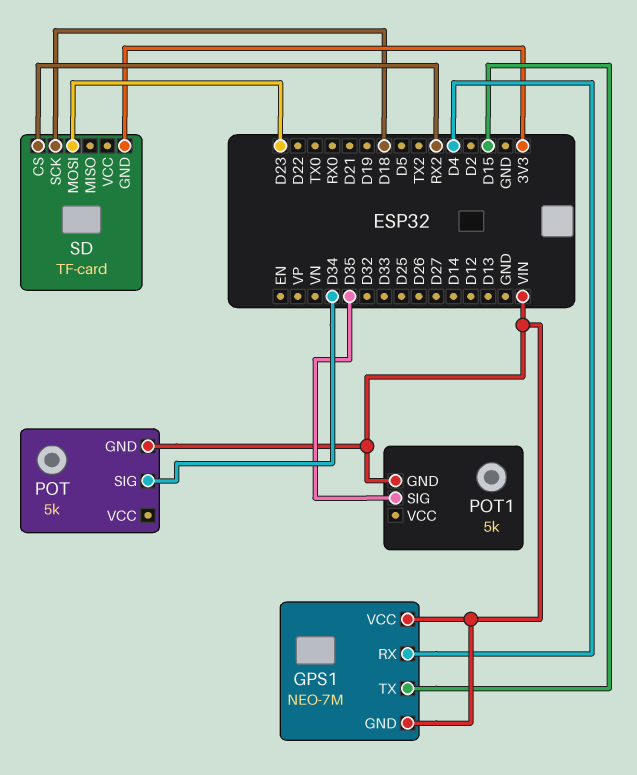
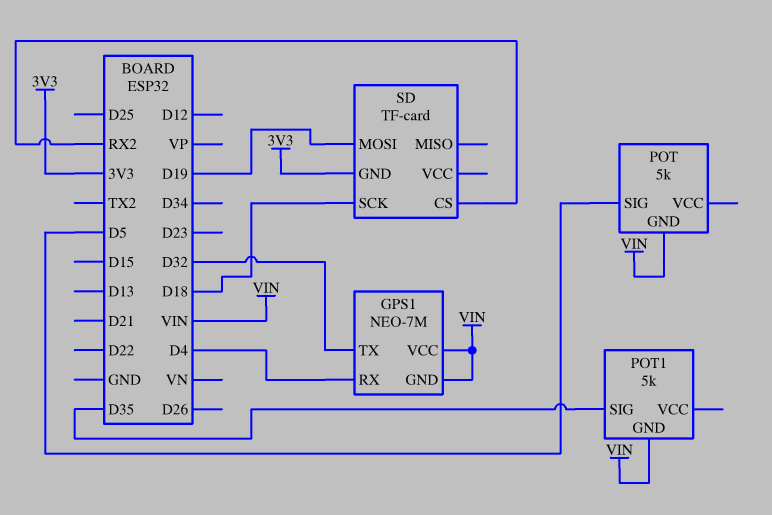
GPS1 pin TX: D15 -> D32
POT pin SIG: D34 -> D5
SD pin MOSI: D23 -> D19

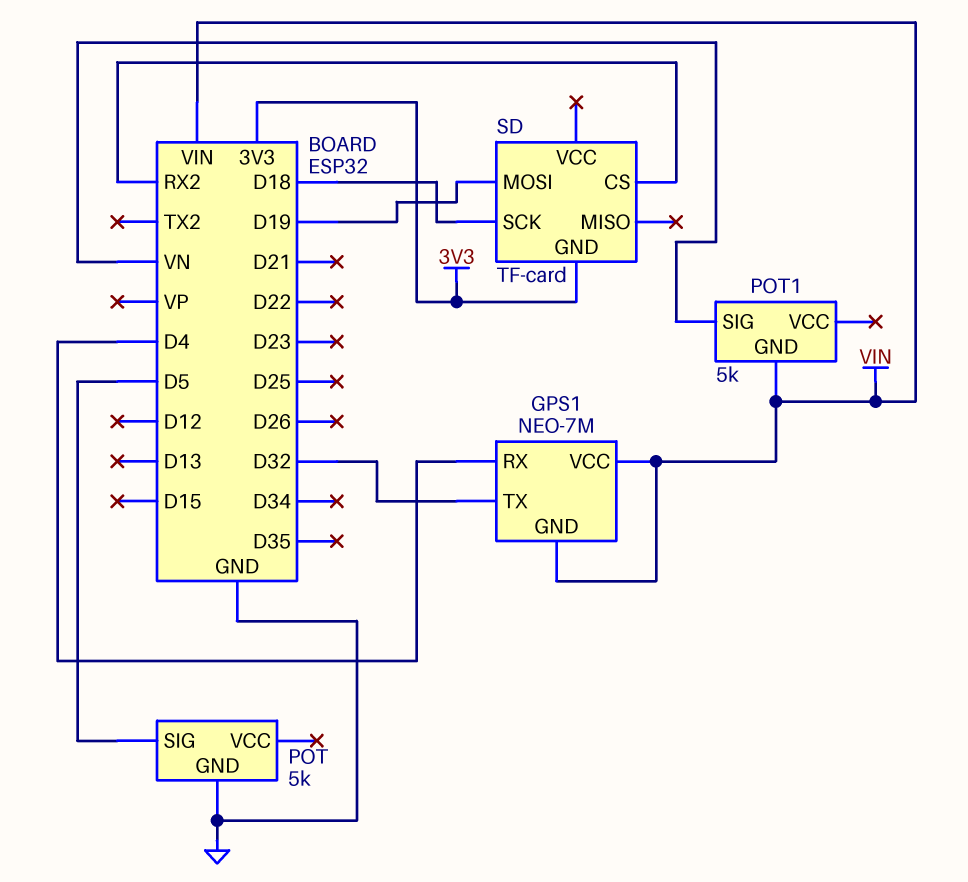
POT pin GND: VIN -> GND
POT1 pin SIG: D35 -> VN

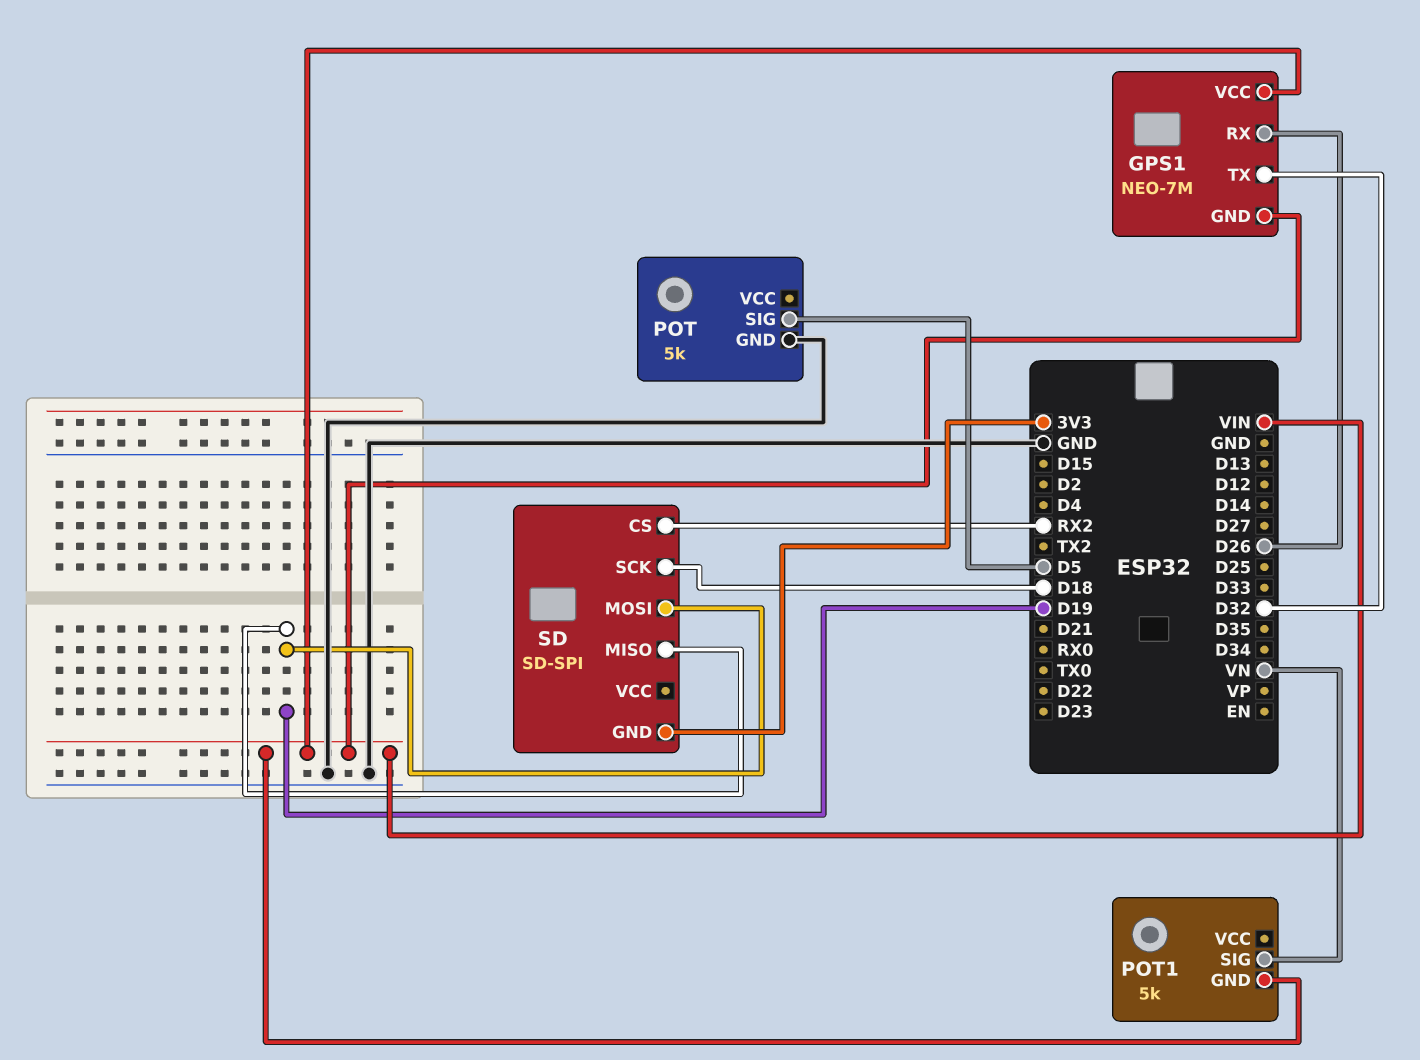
GPS1 pin RX: D4 -> D26
SD: TF-card -> SD-SPI
SD pin MISO: none -> D19

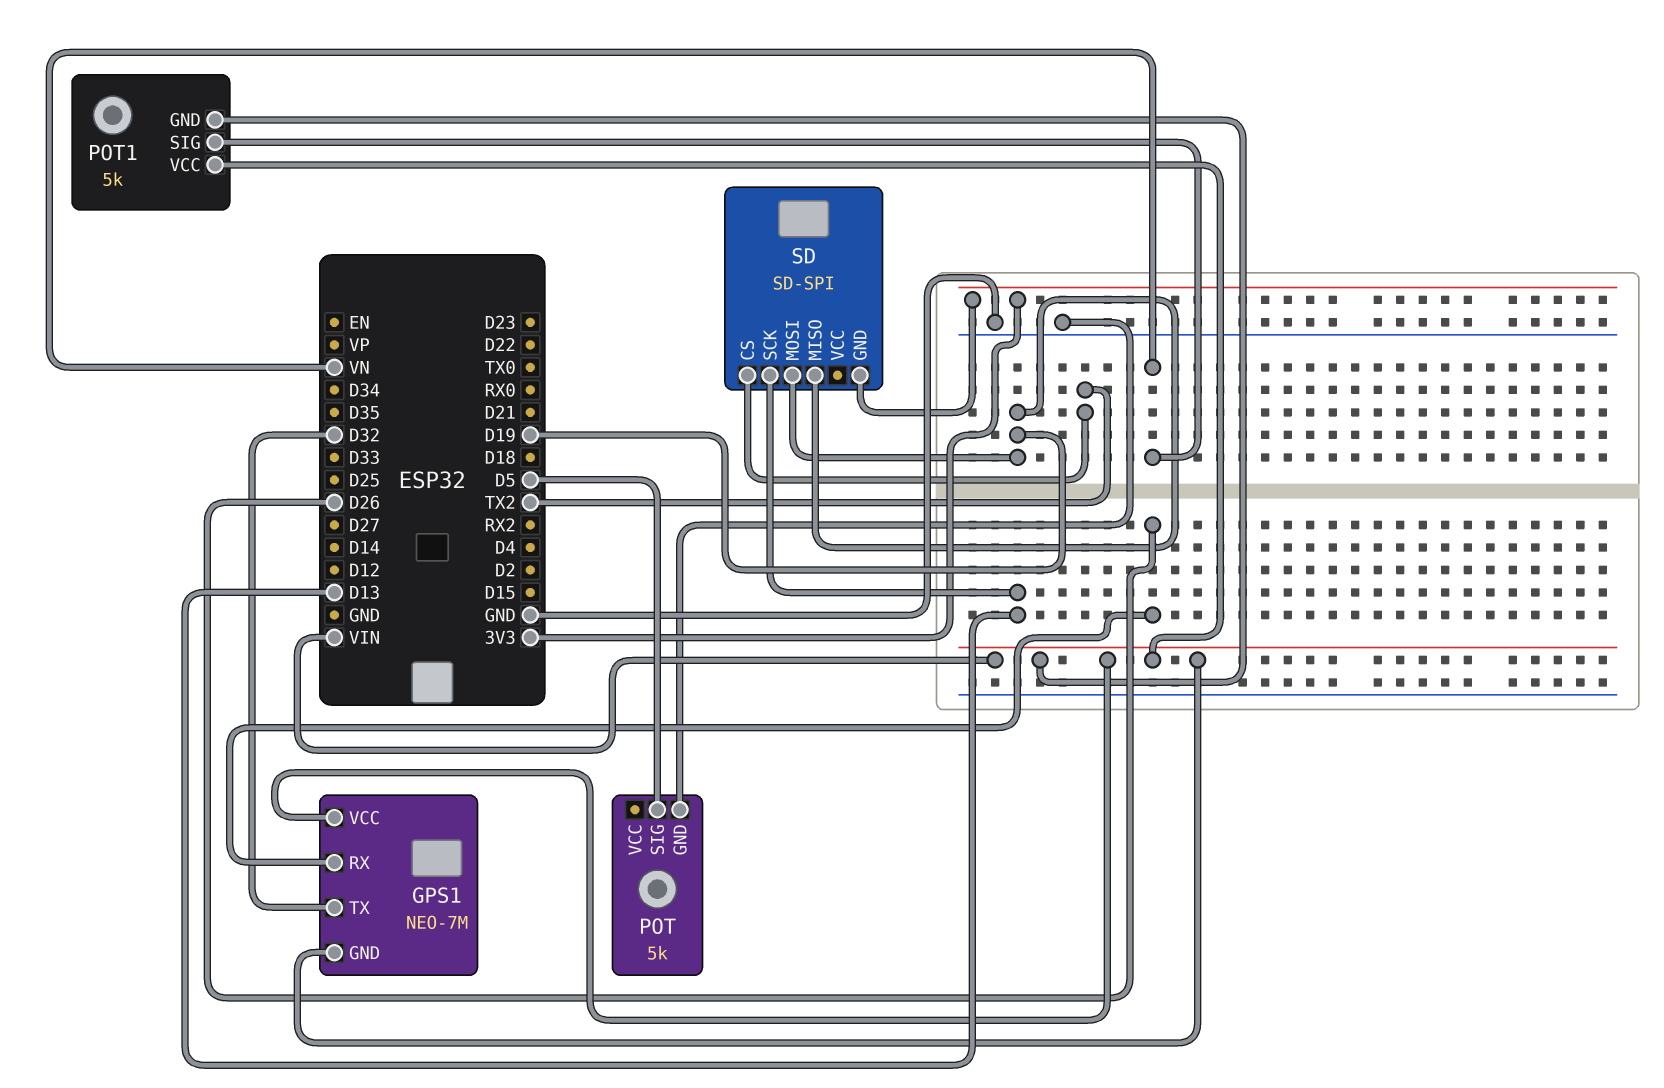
POT1 pin VCC: none -> VIN
SD pin CS: RX2 -> TX2
SD pin SCK: D18 -> D13

